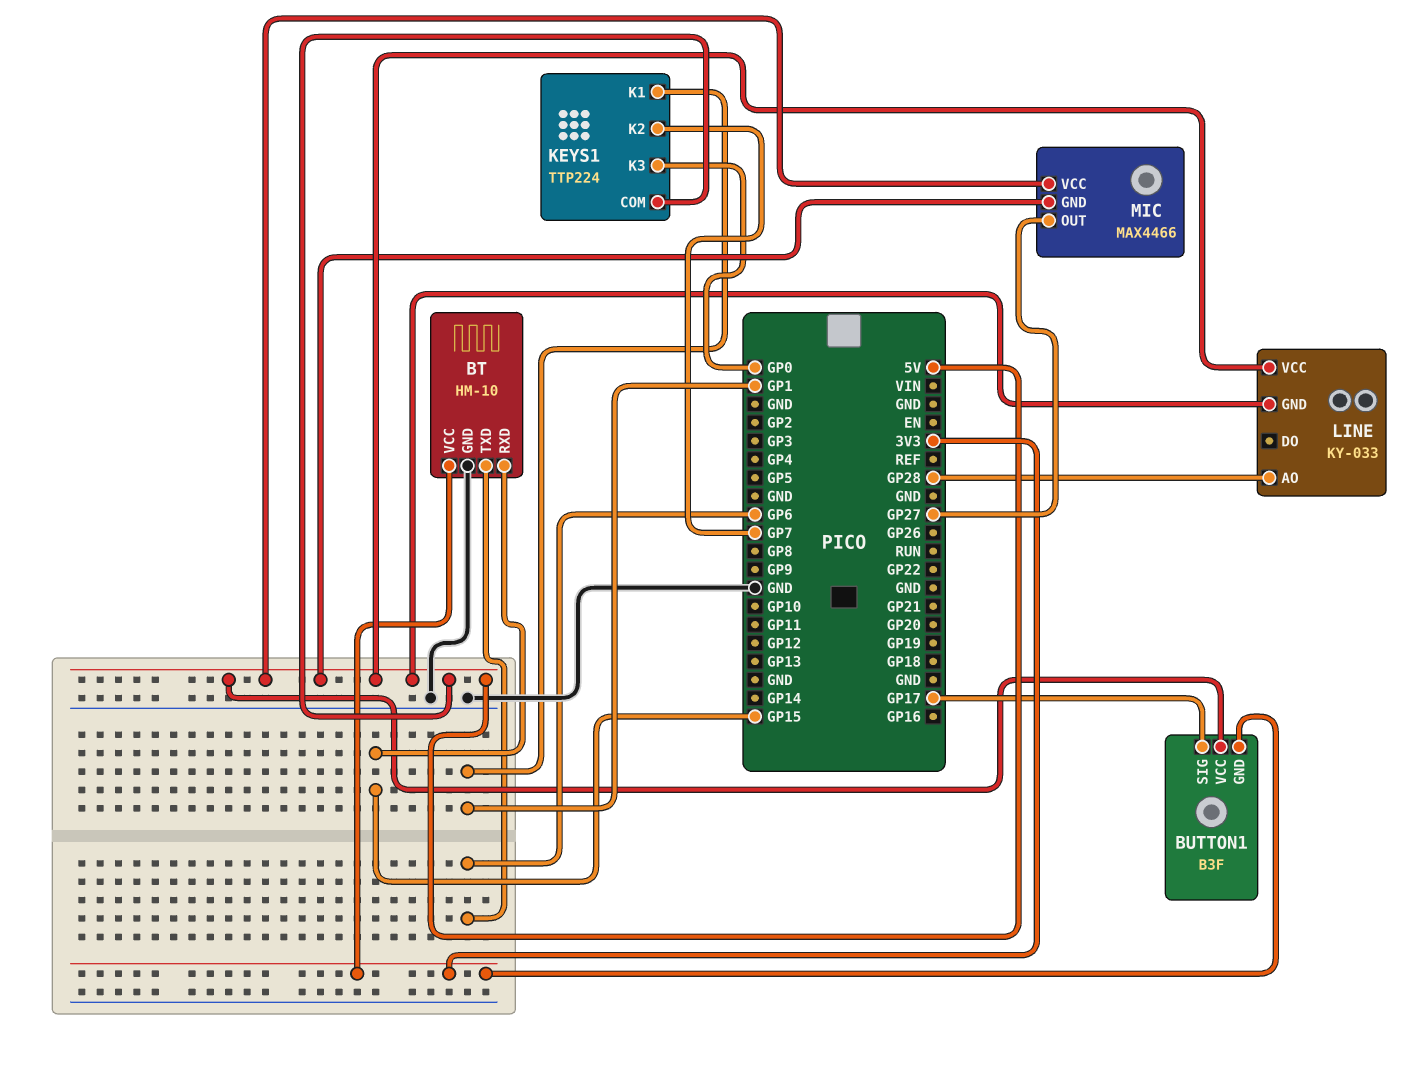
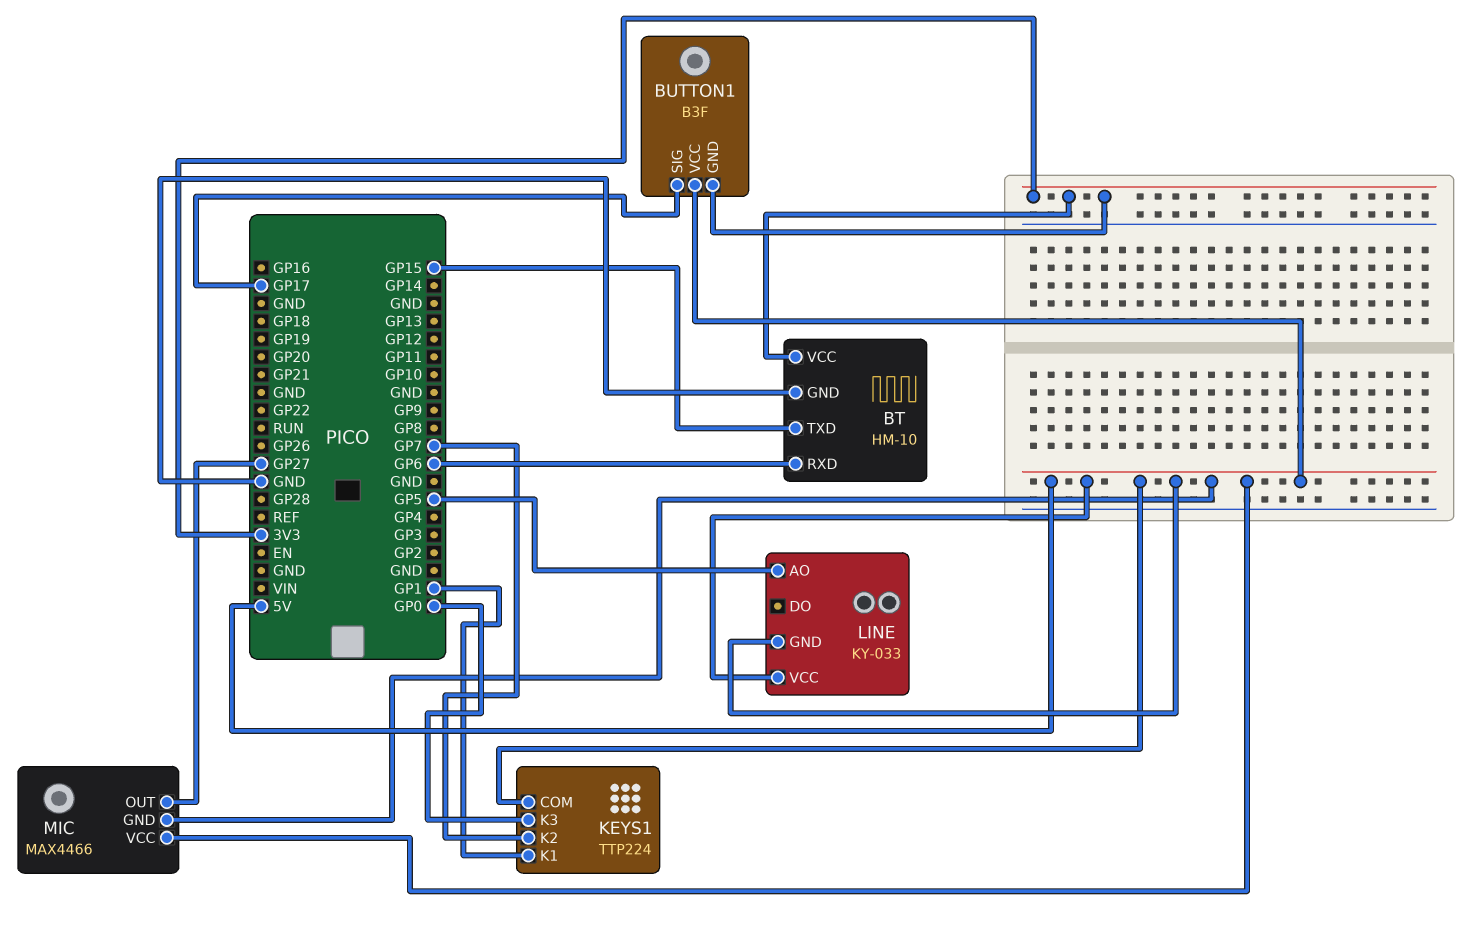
BT pin RXD: GP15 -> GP6
BT pin TXD: GP6 -> GP15
LINE pin AO: GP28 -> GP5

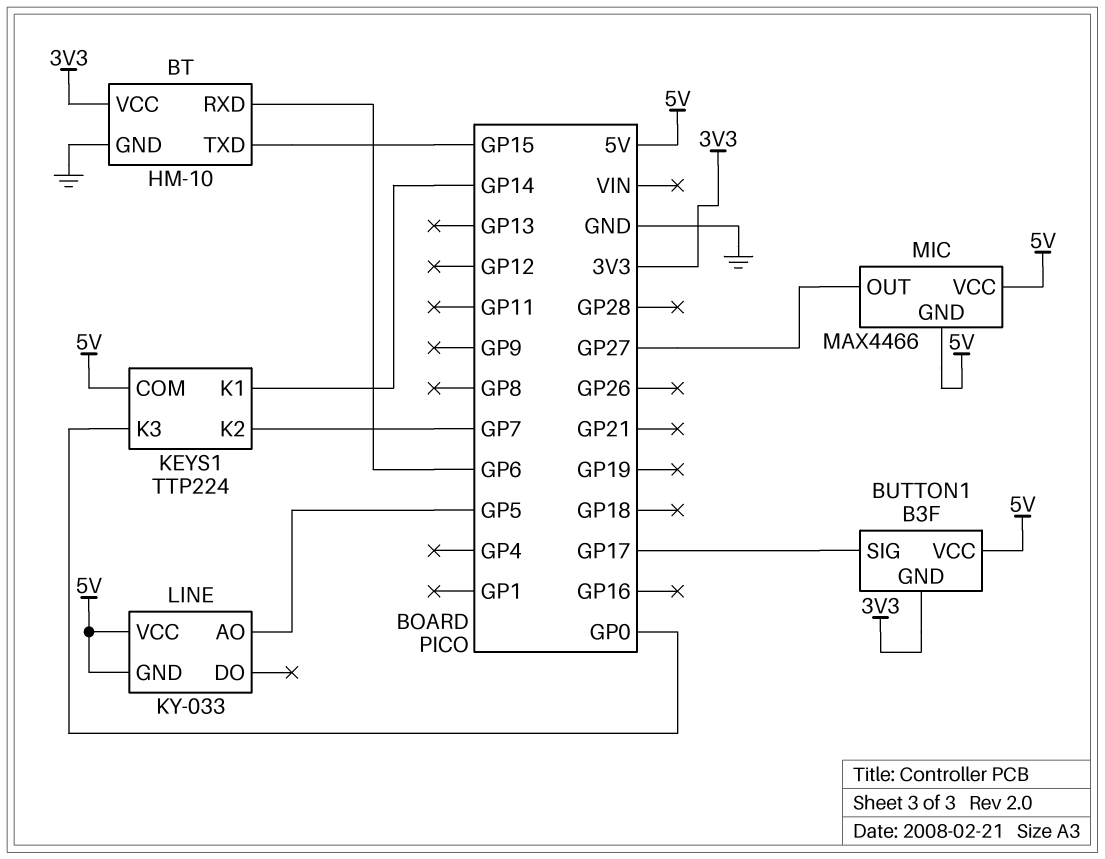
KEYS1 pin K1: GP1 -> GP14

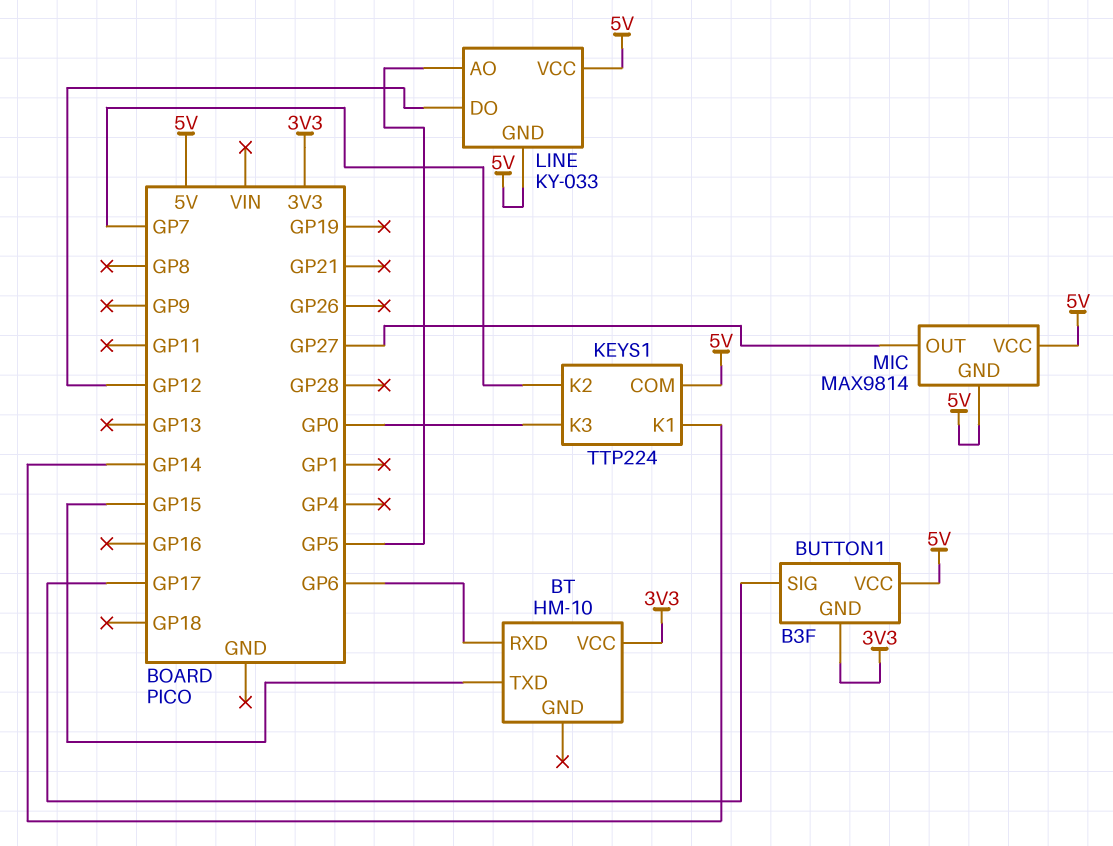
BT pin GND: GND -> none
LINE pin DO: none -> GP12
MIC: MAX4466 -> MAX9814

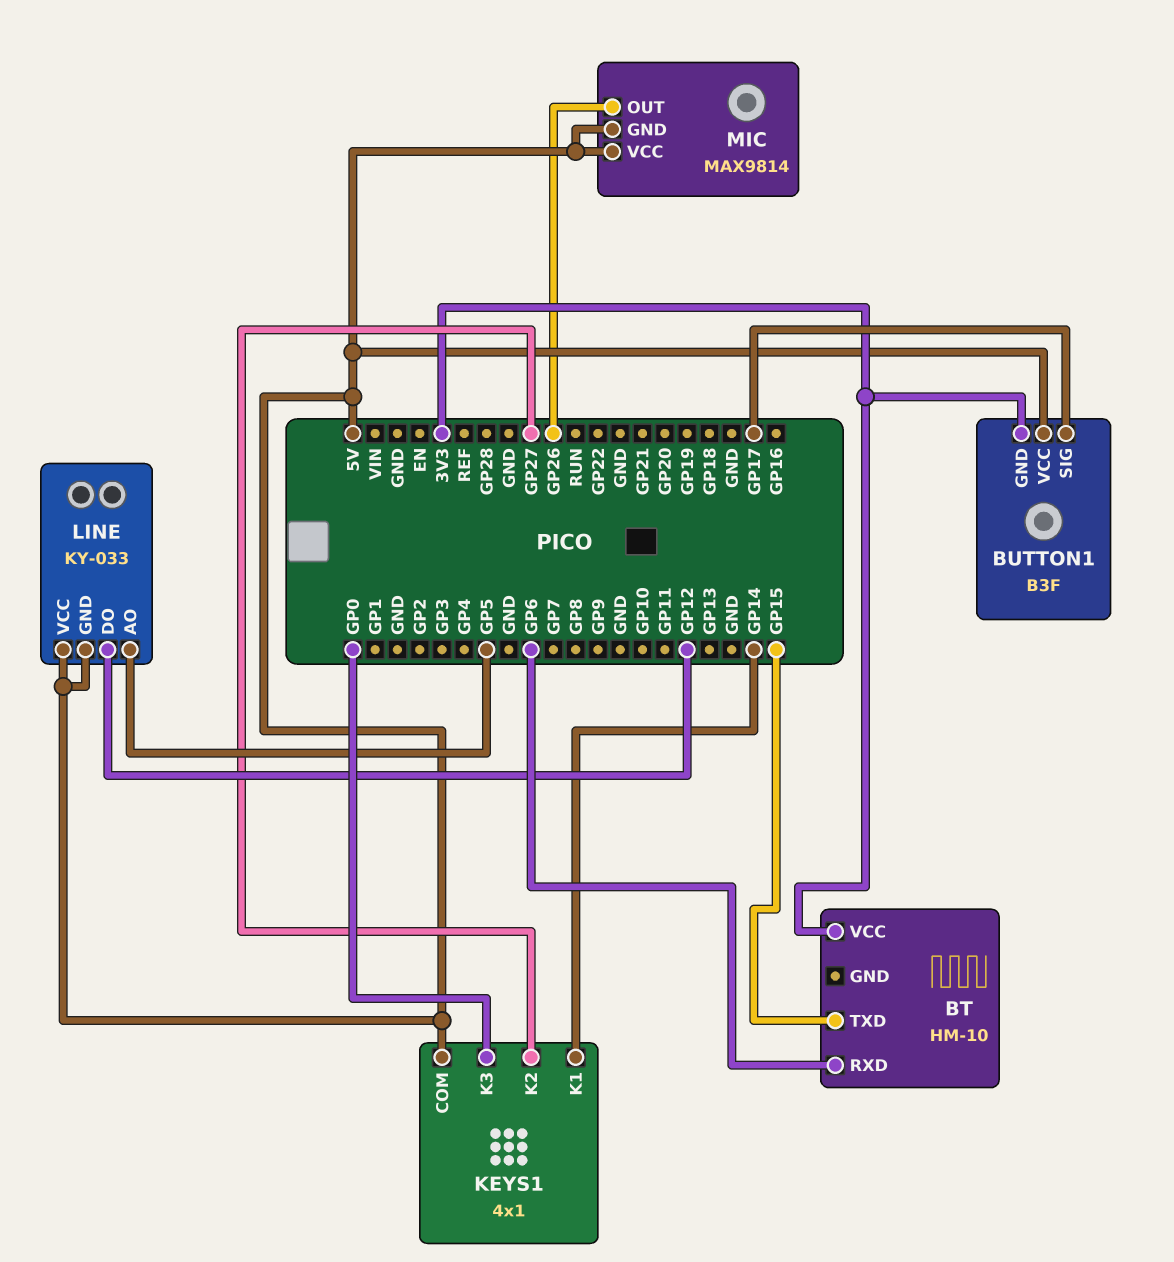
KEYS1: TTP224 -> 4x1
KEYS1 pin K2: GP7 -> GP27
MIC pin OUT: GP27 -> GP26

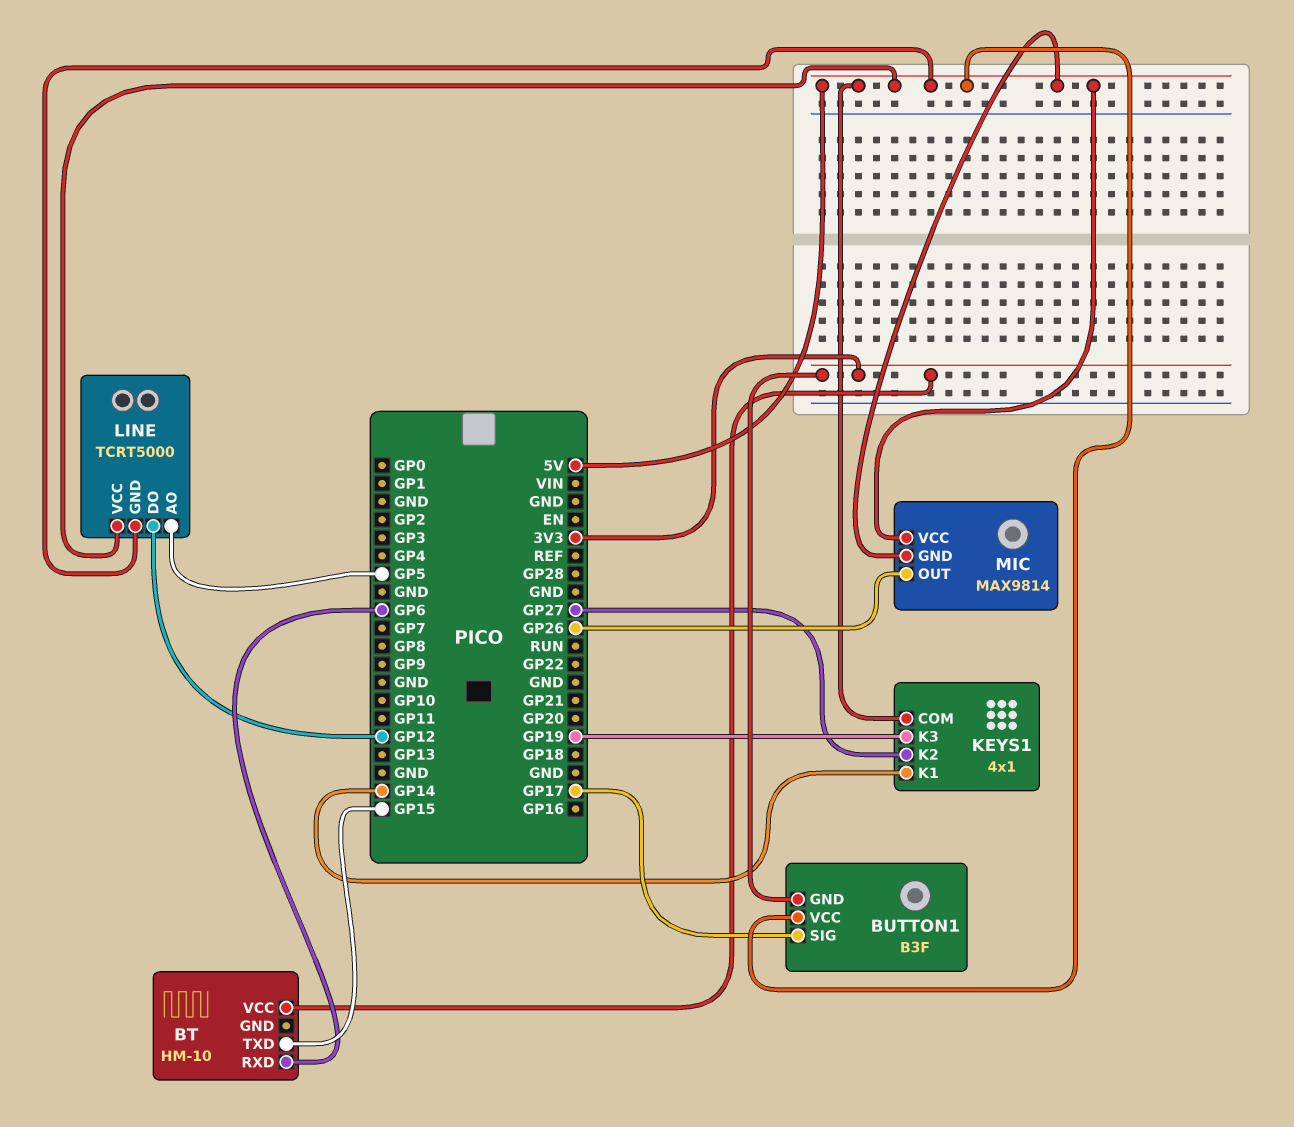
KEYS1 pin K3: GP0 -> GP19
LINE: KY-033 -> TCRT5000

